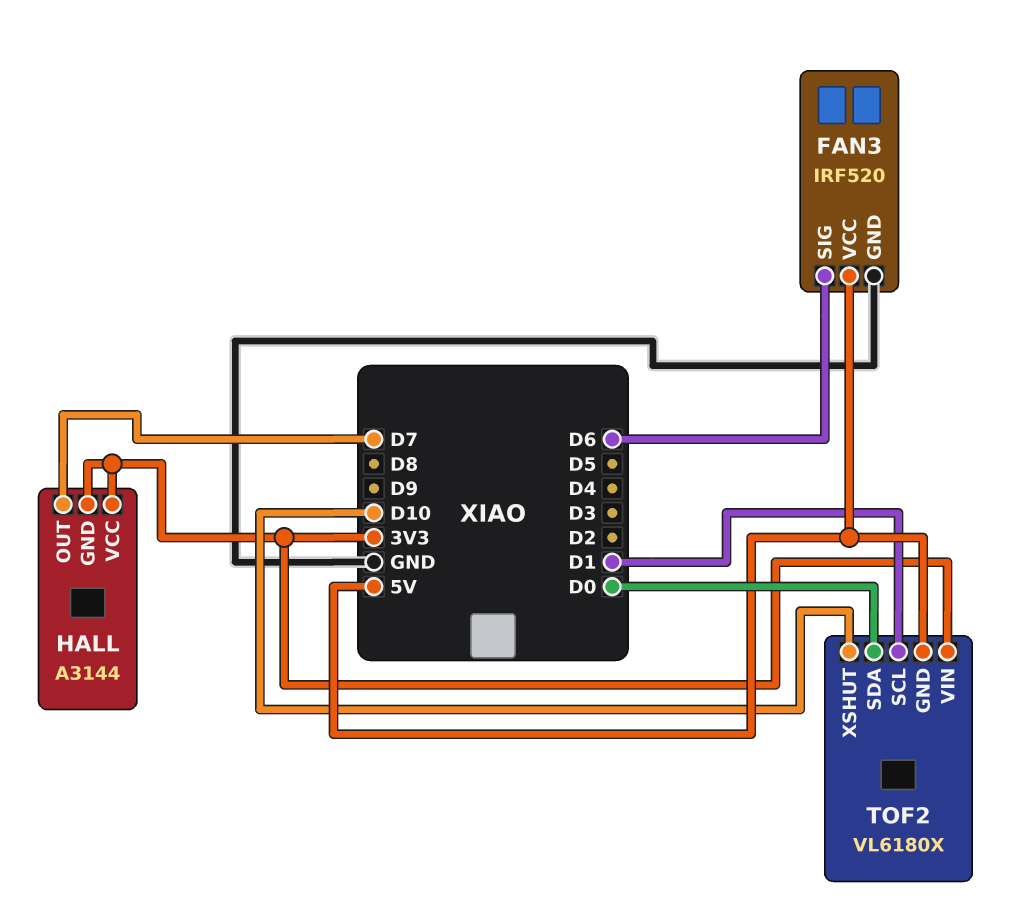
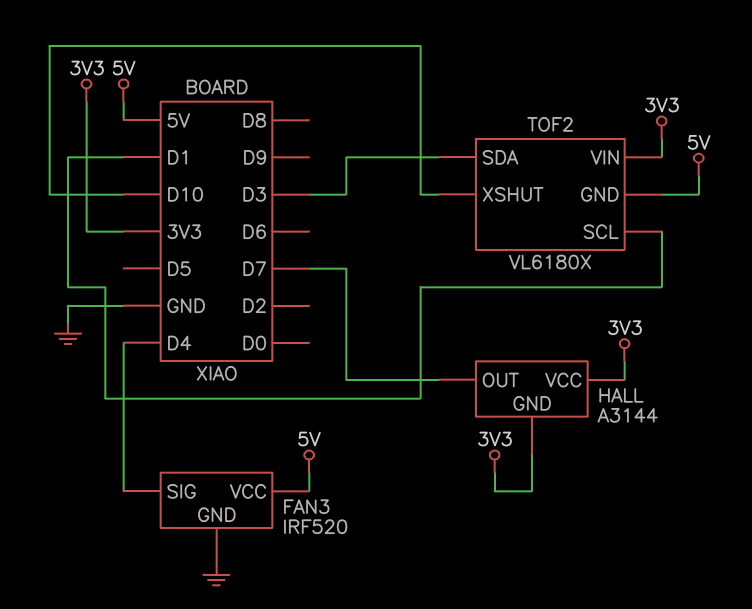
FAN3 pin SIG: D6 -> D4
TOF2 pin SDA: D0 -> D3

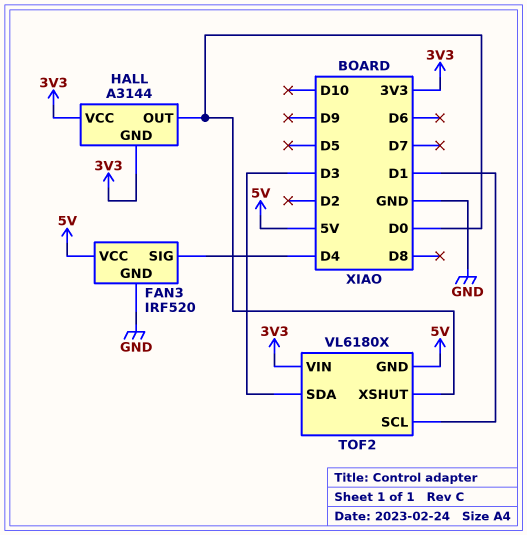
HALL pin OUT: D7 -> D0
TOF2 pin XSHUT: D10 -> D0

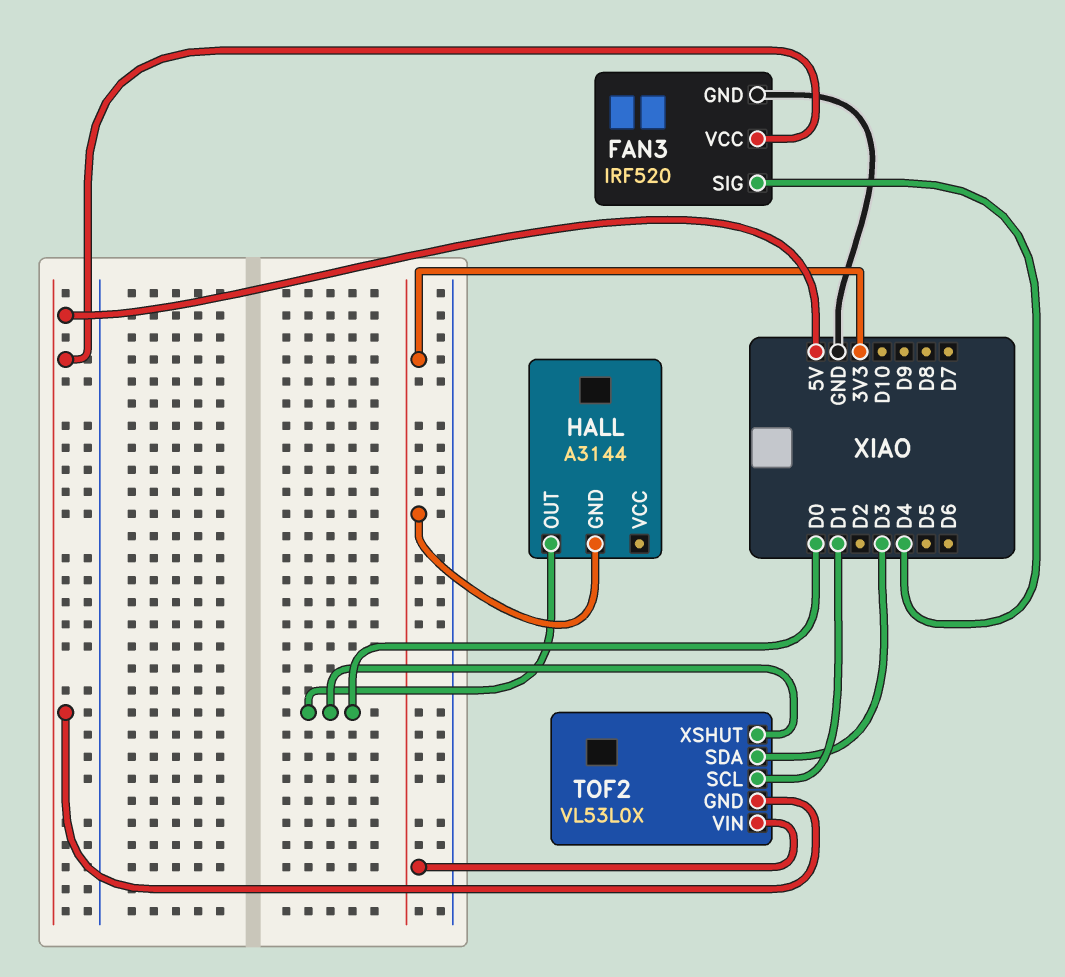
HALL pin VCC: 3V3 -> none
TOF2: VL6180X -> VL53L0X

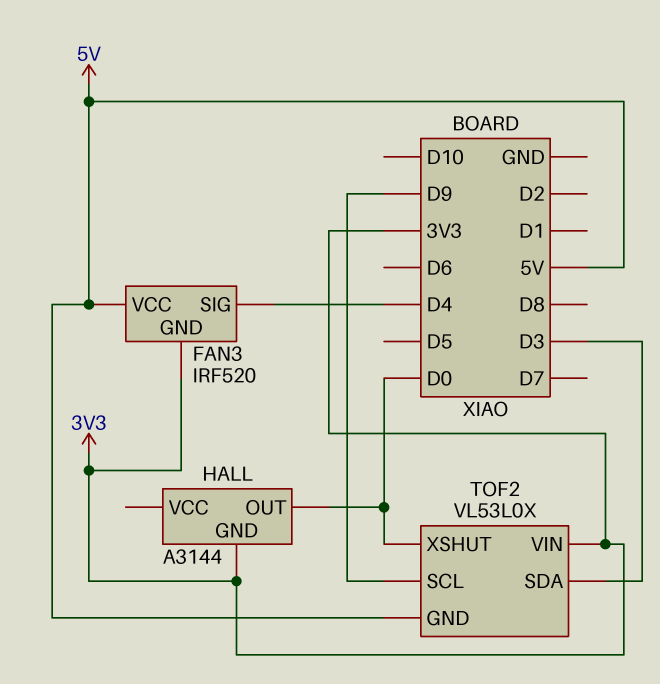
FAN3 pin GND: GND -> 3V3
TOF2 pin SCL: D1 -> D9

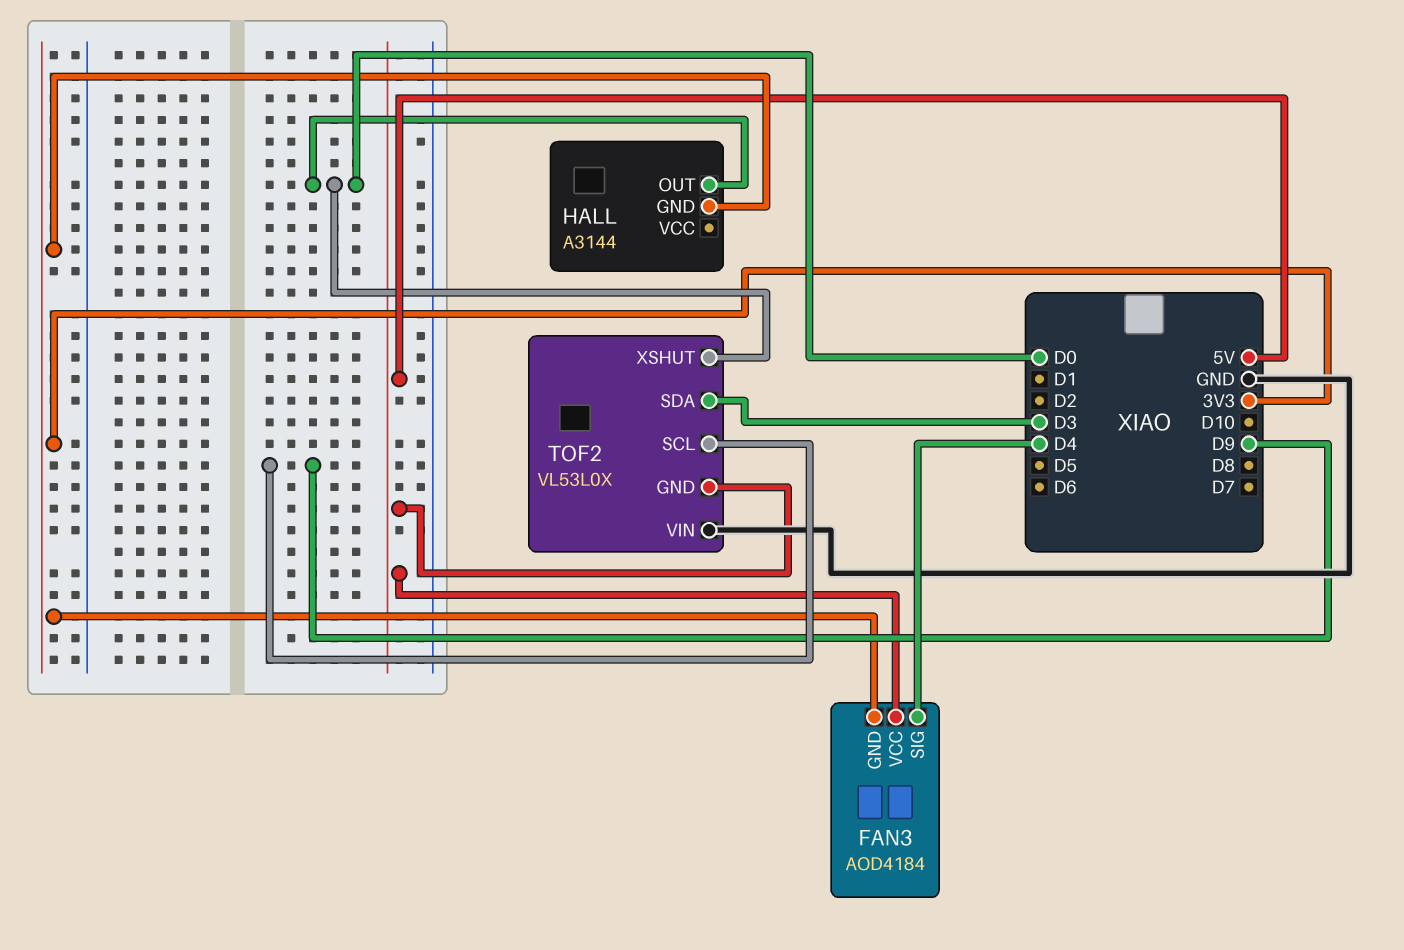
FAN3: IRF520 -> AOD4184
TOF2 pin VIN: 3V3 -> GND

